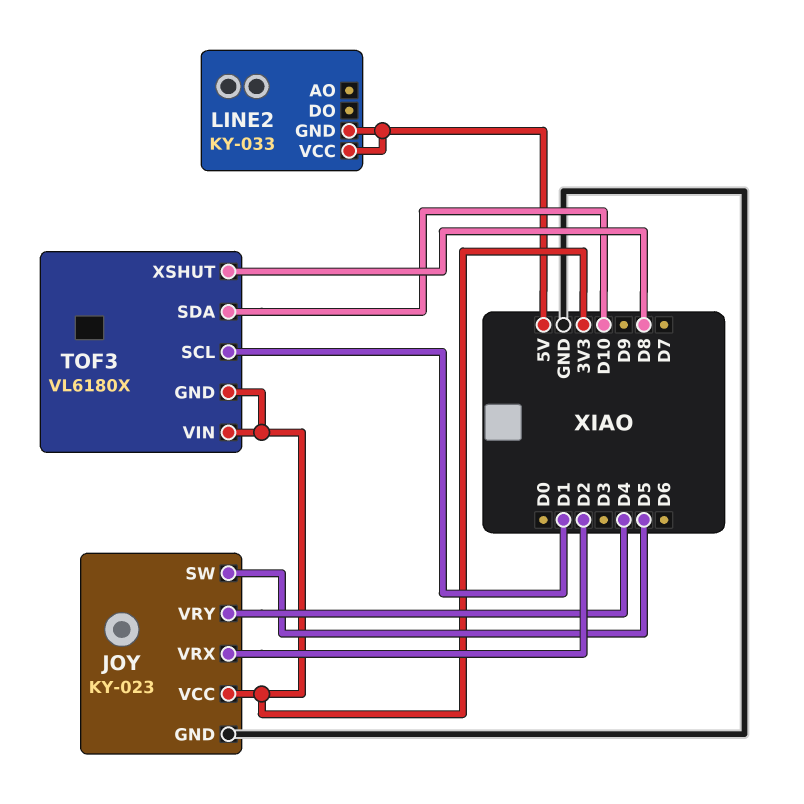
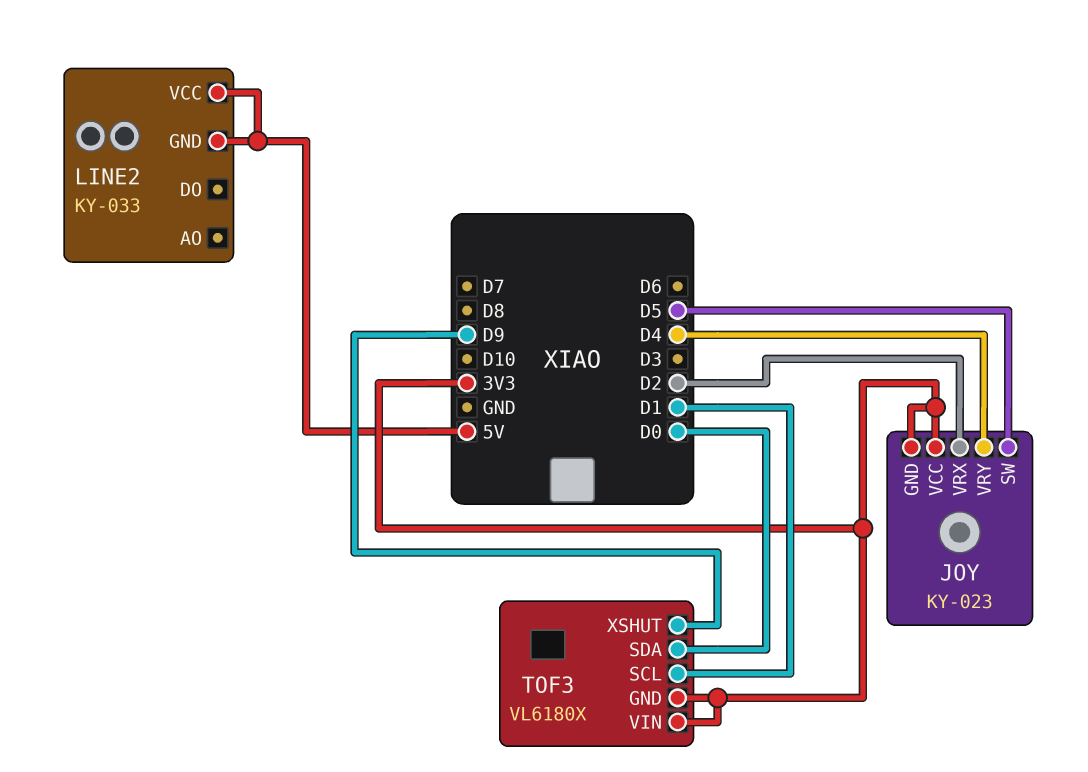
JOY pin GND: GND -> 3V3
TOF3 pin SDA: D10 -> D0
TOF3 pin XSHUT: D8 -> D9

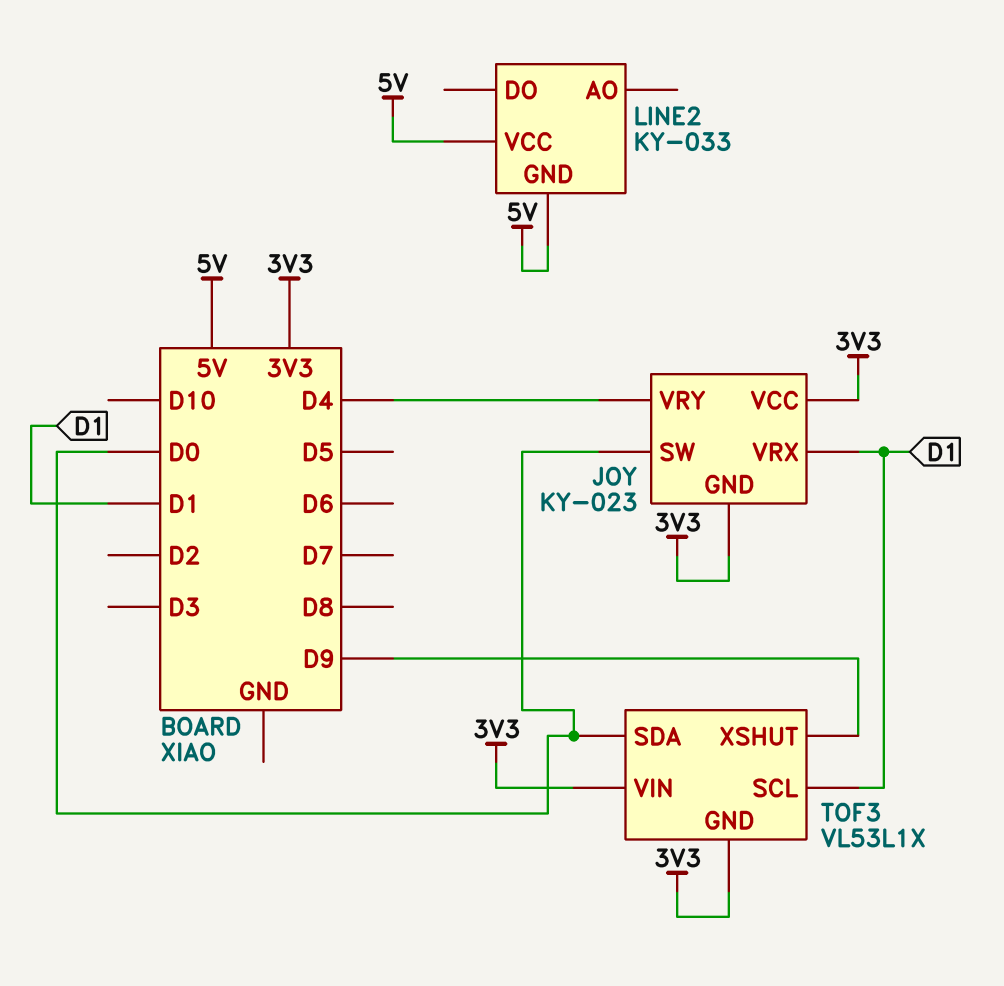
JOY pin SW: D5 -> D0
JOY pin VRX: D2 -> D1
TOF3: VL6180X -> VL53L1X

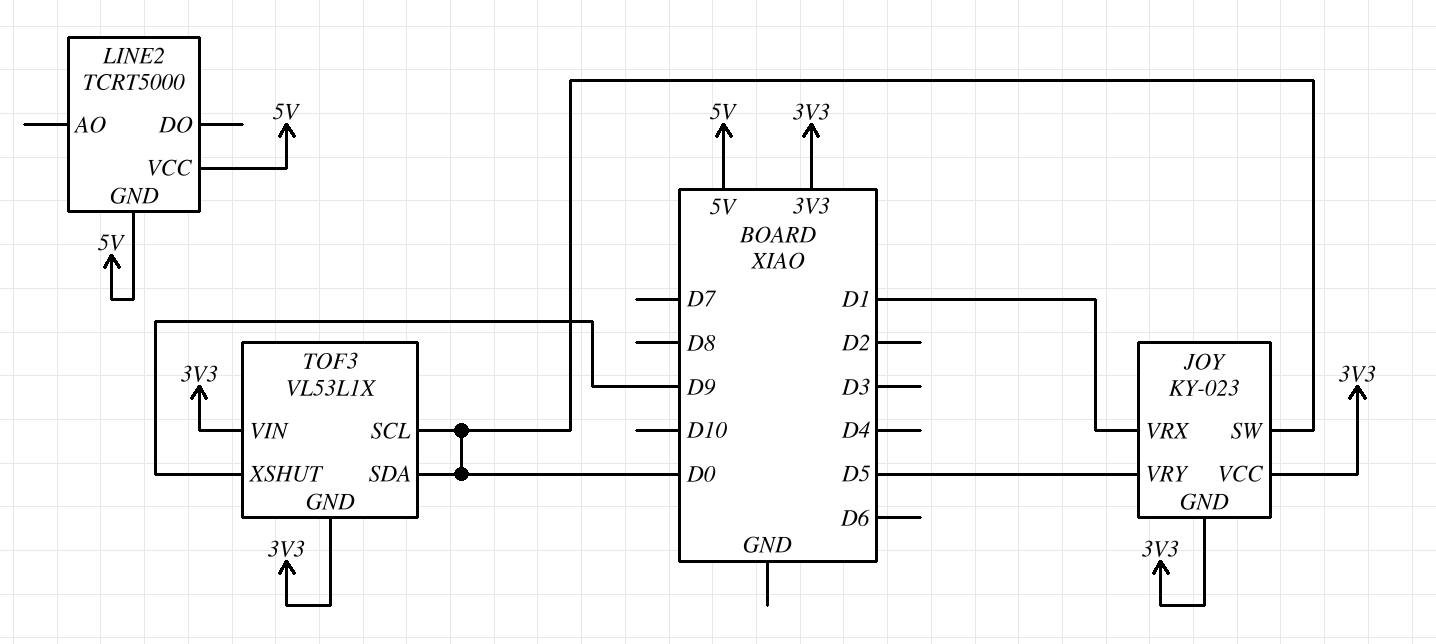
JOY pin VRY: D4 -> D5
LINE2: KY-033 -> TCRT5000
TOF3 pin SCL: D1 -> D0

